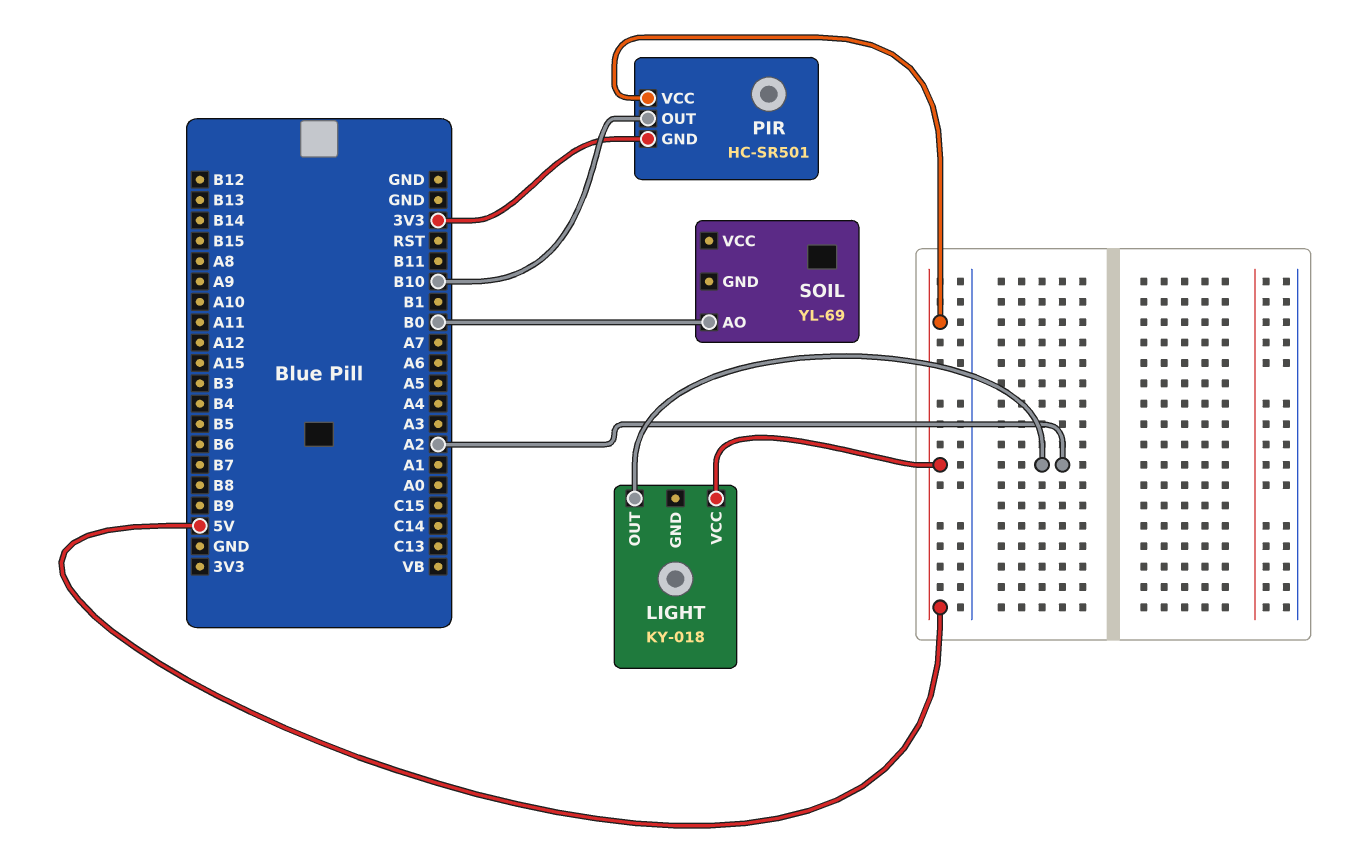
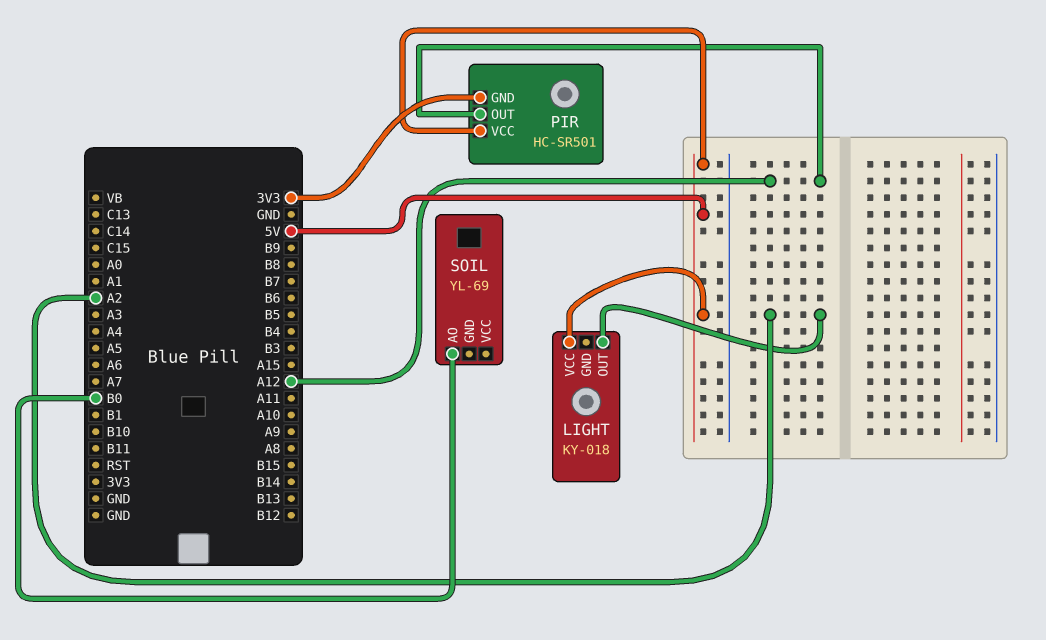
PIR pin OUT: B10 -> A12

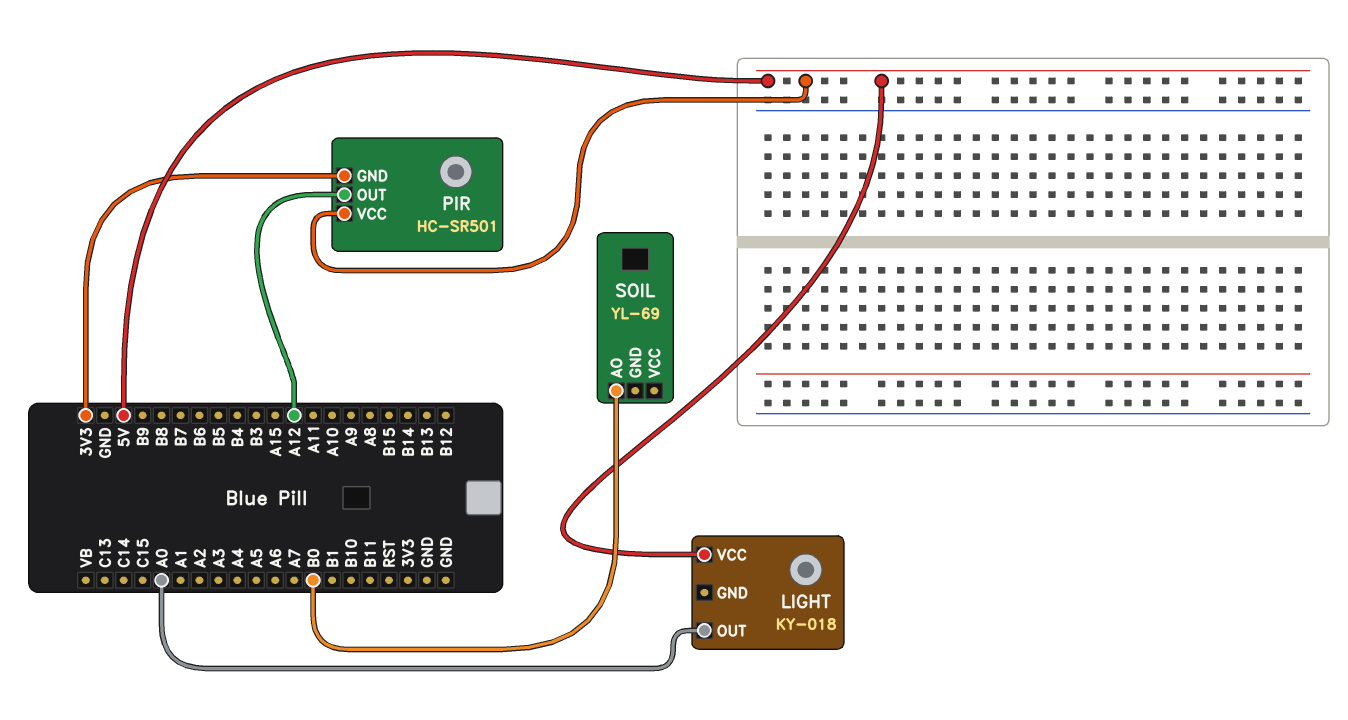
LIGHT pin OUT: A2 -> A0

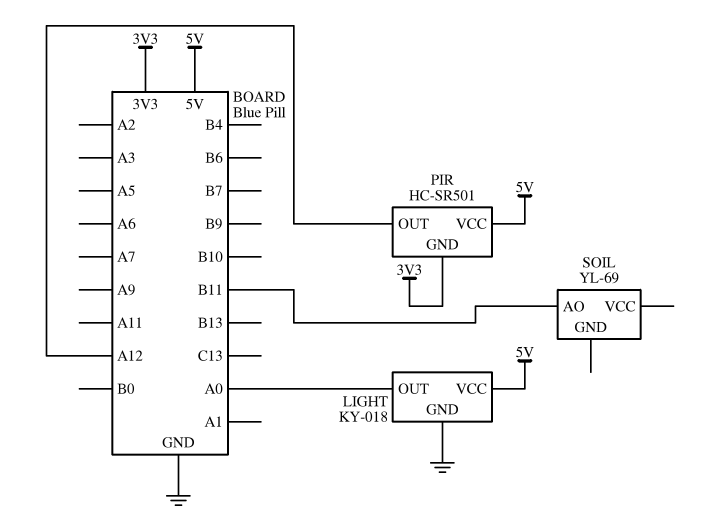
LIGHT pin GND: none -> GND
SOIL pin AO: B0 -> B11

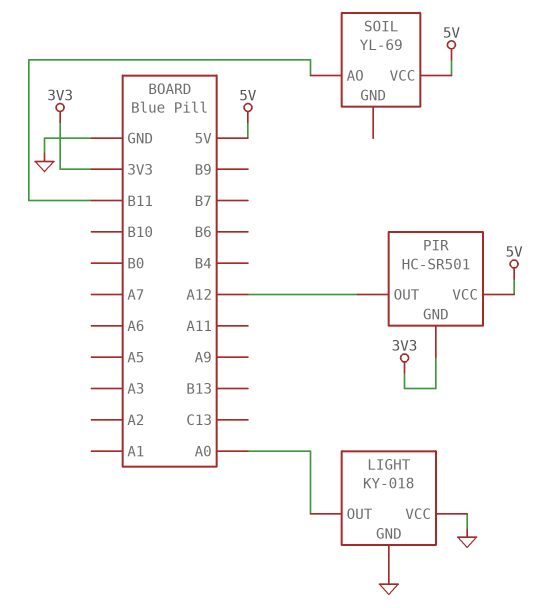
LIGHT pin VCC: 5V -> GND
SOIL pin VCC: none -> 5V

